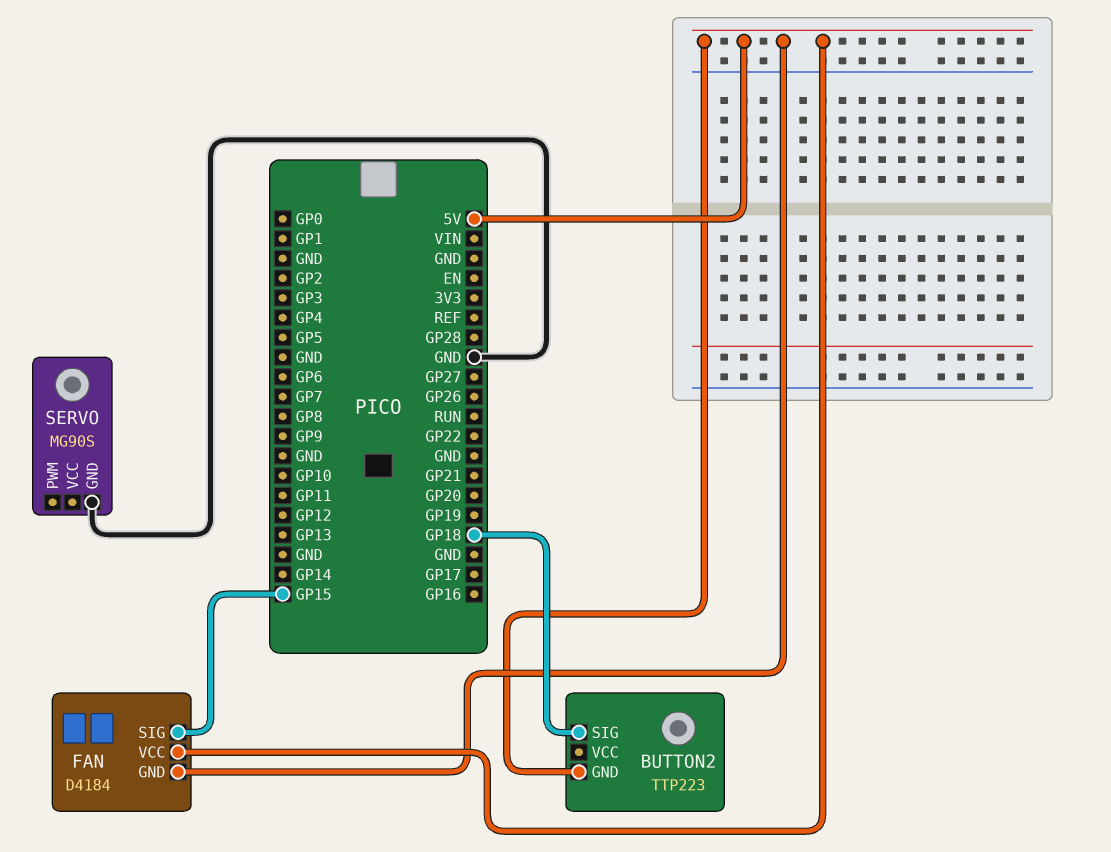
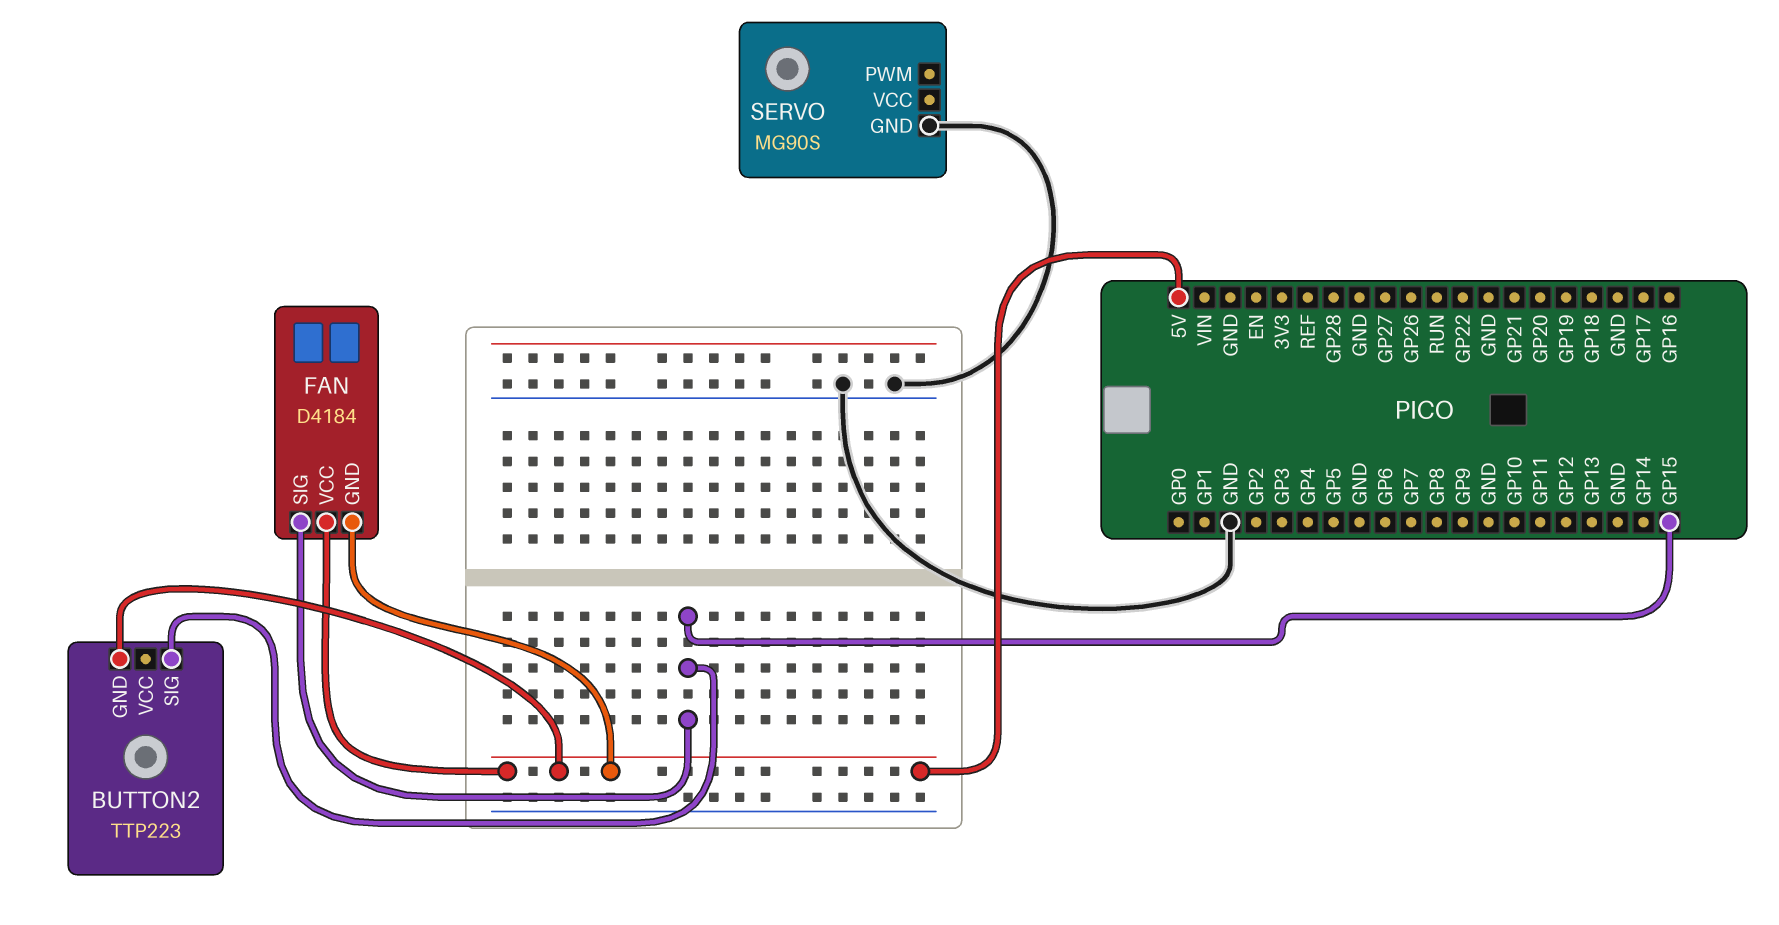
BUTTON2 pin SIG: GP18 -> GP15

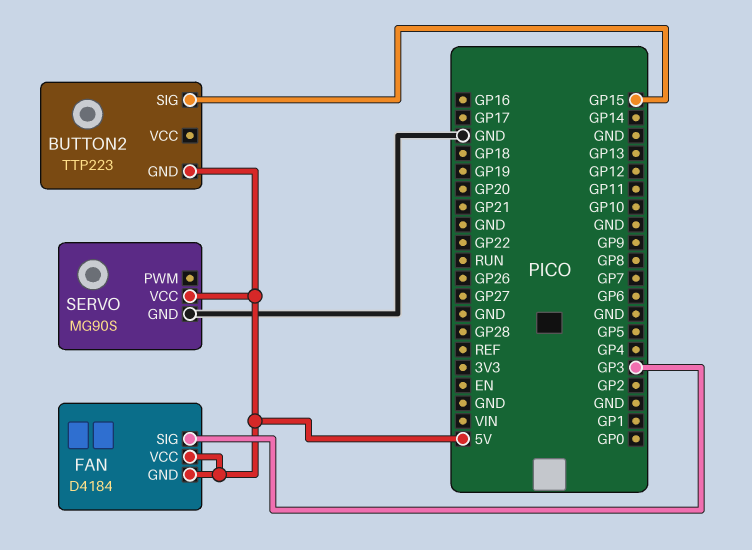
FAN pin SIG: GP15 -> GP3
SERVO pin VCC: none -> 5V

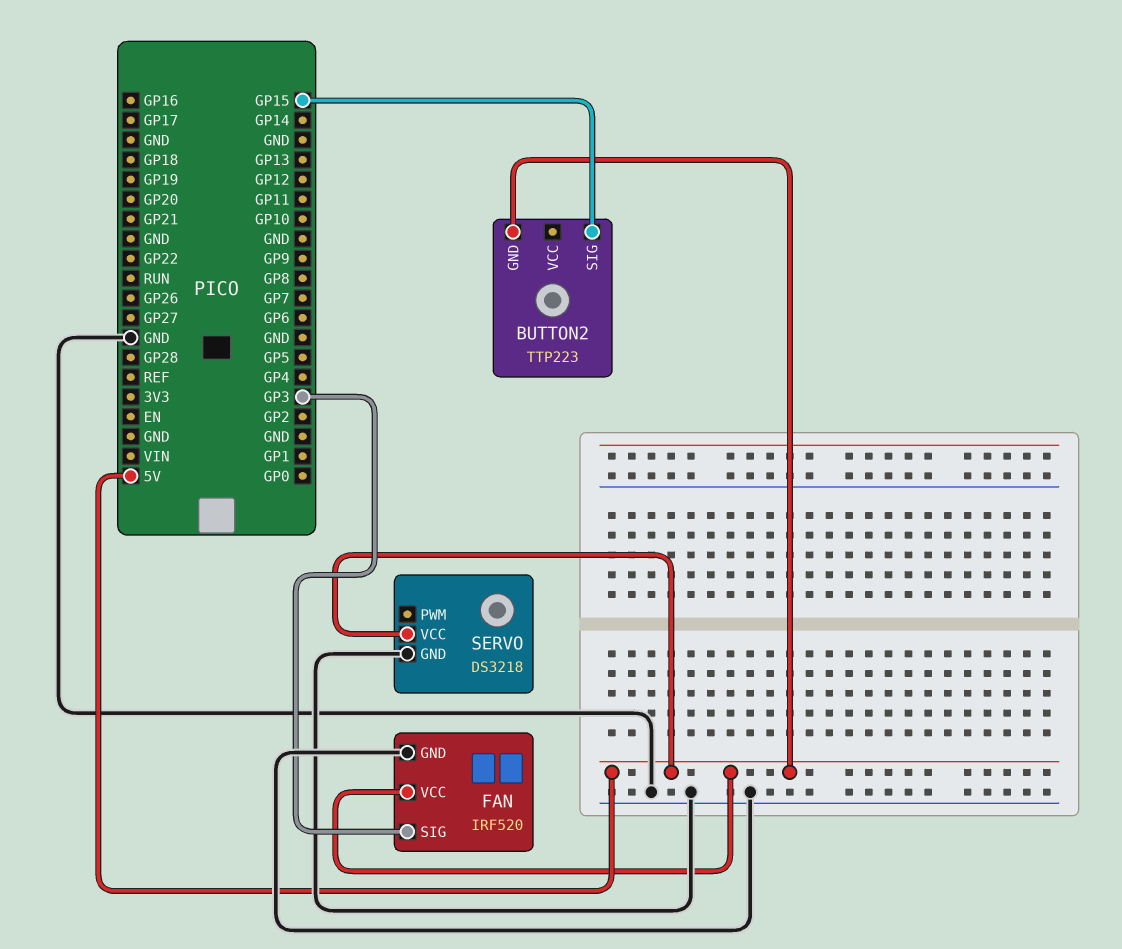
FAN: D4184 -> IRF520
FAN pin GND: 5V -> GND
SERVO: MG90S -> DS3218

